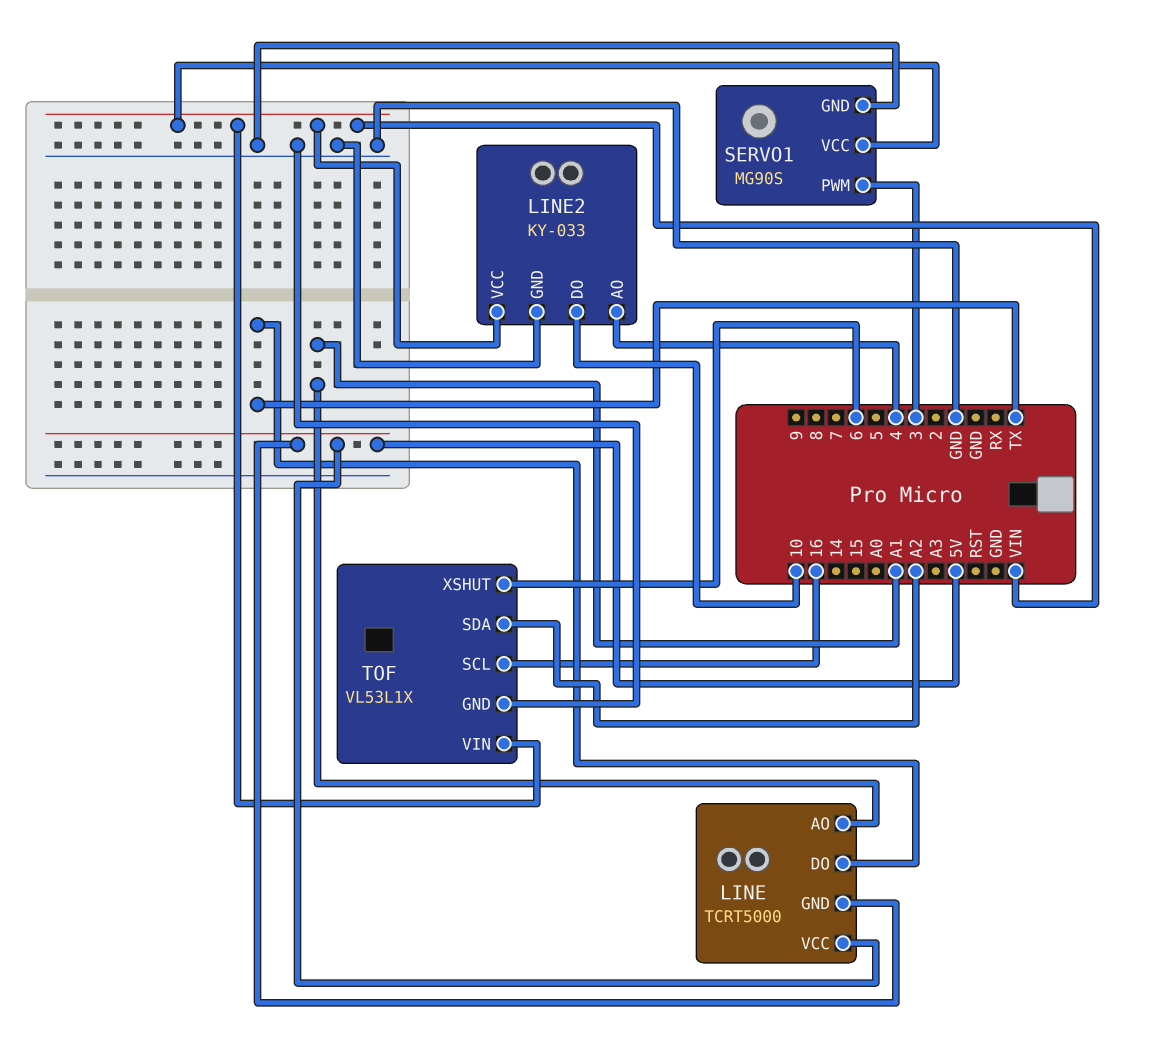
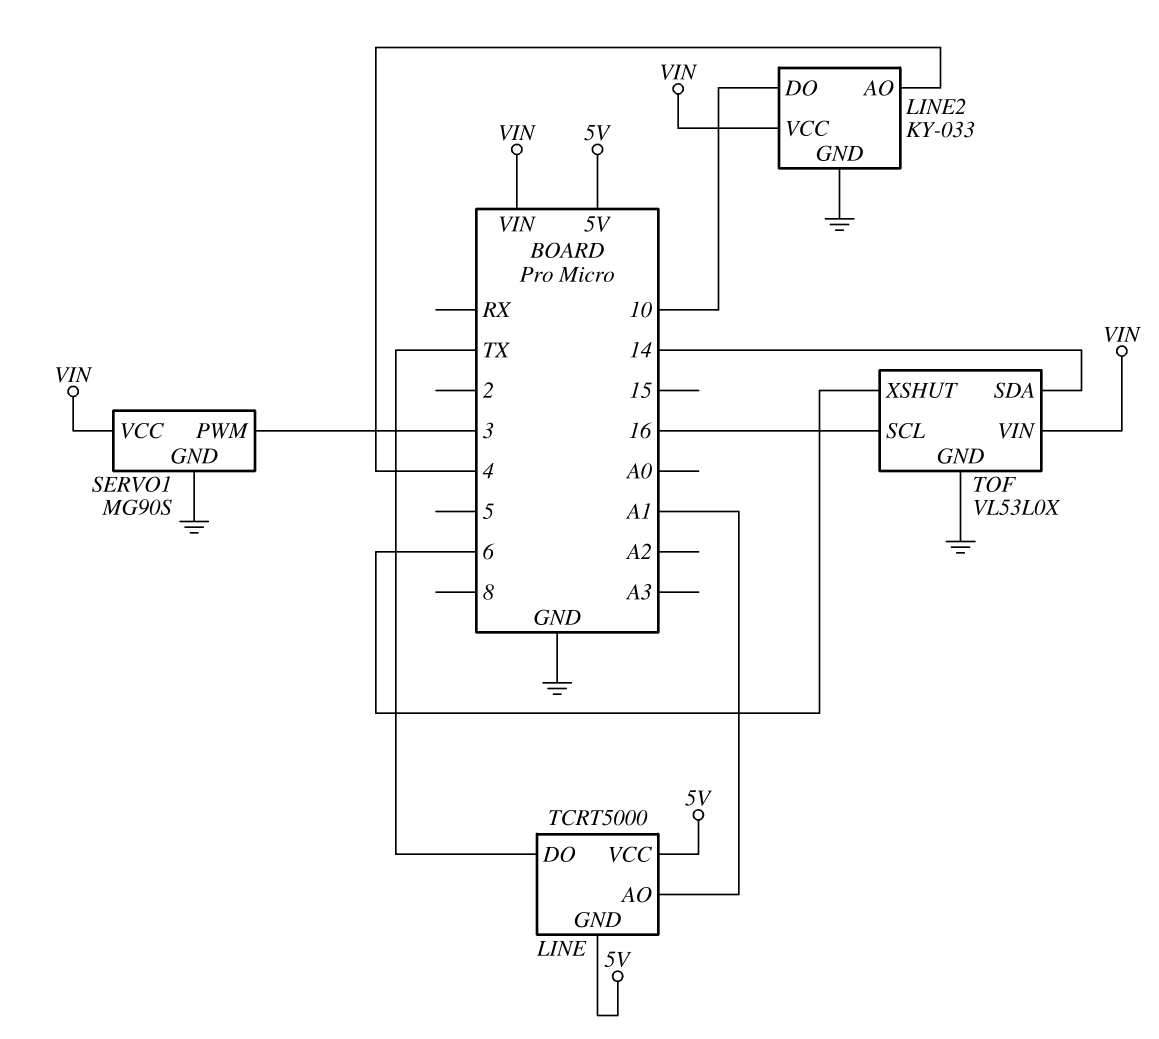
TOF: VL53L1X -> VL53L0X
TOF pin SDA: A2 -> 14

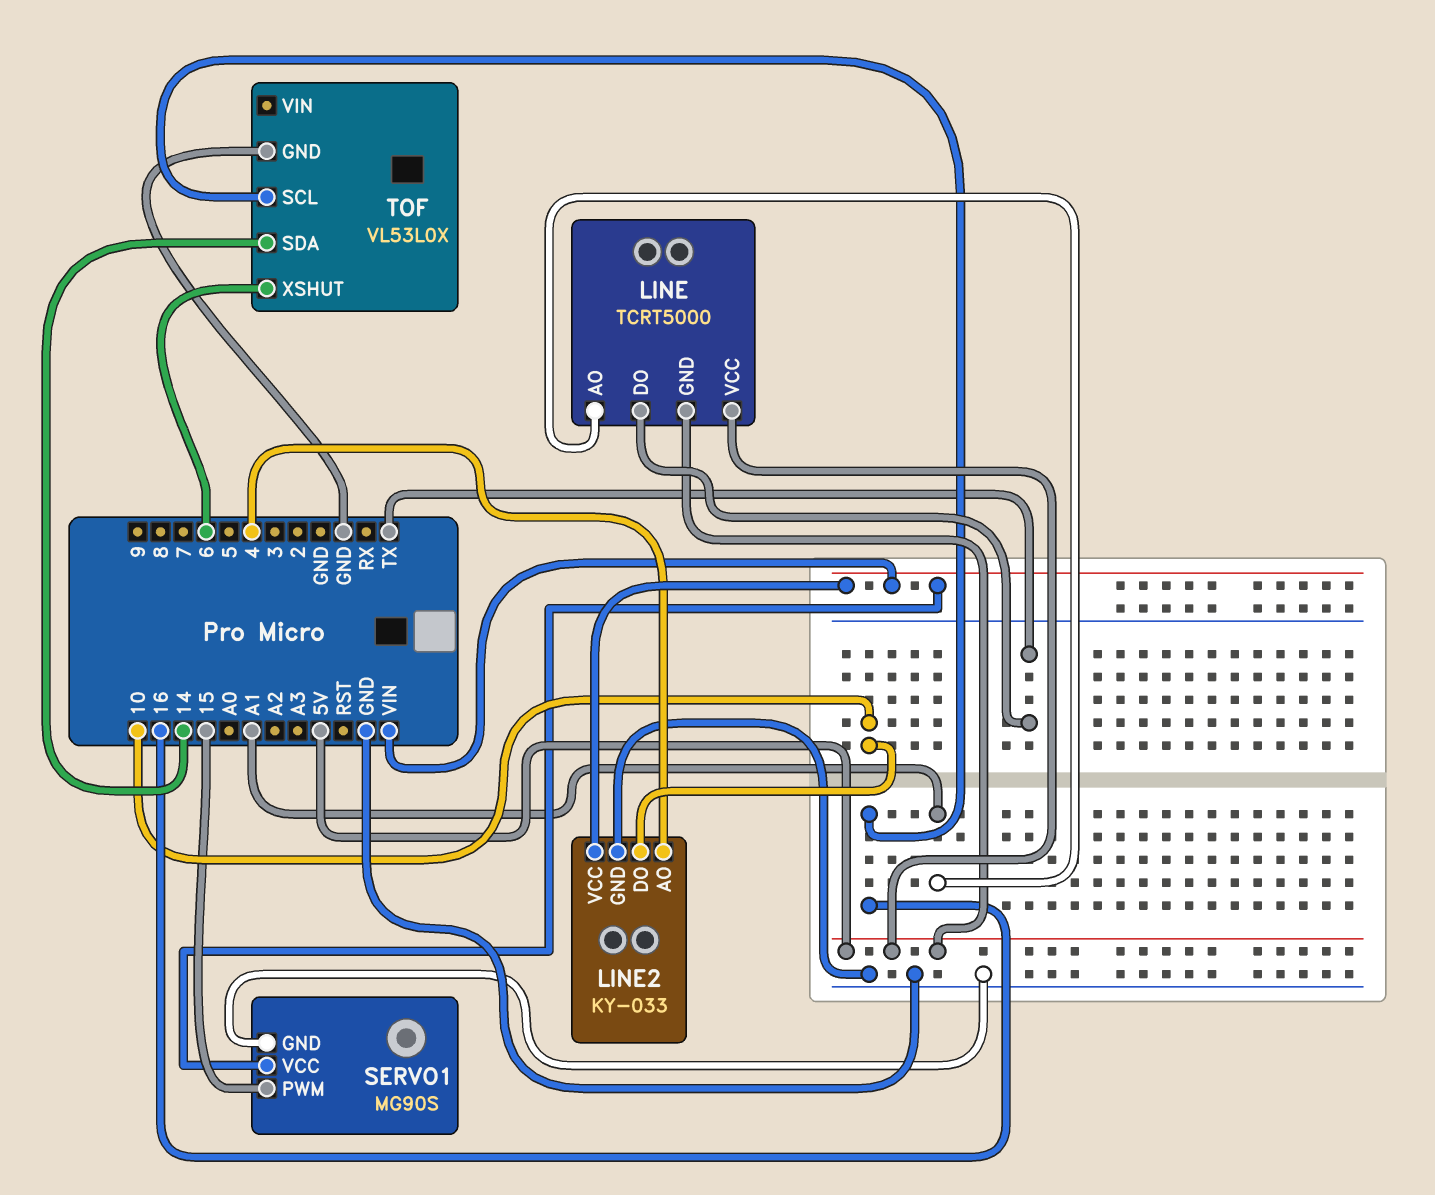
SERVO1 pin PWM: 3 -> 15
TOF pin VIN: VIN -> none

